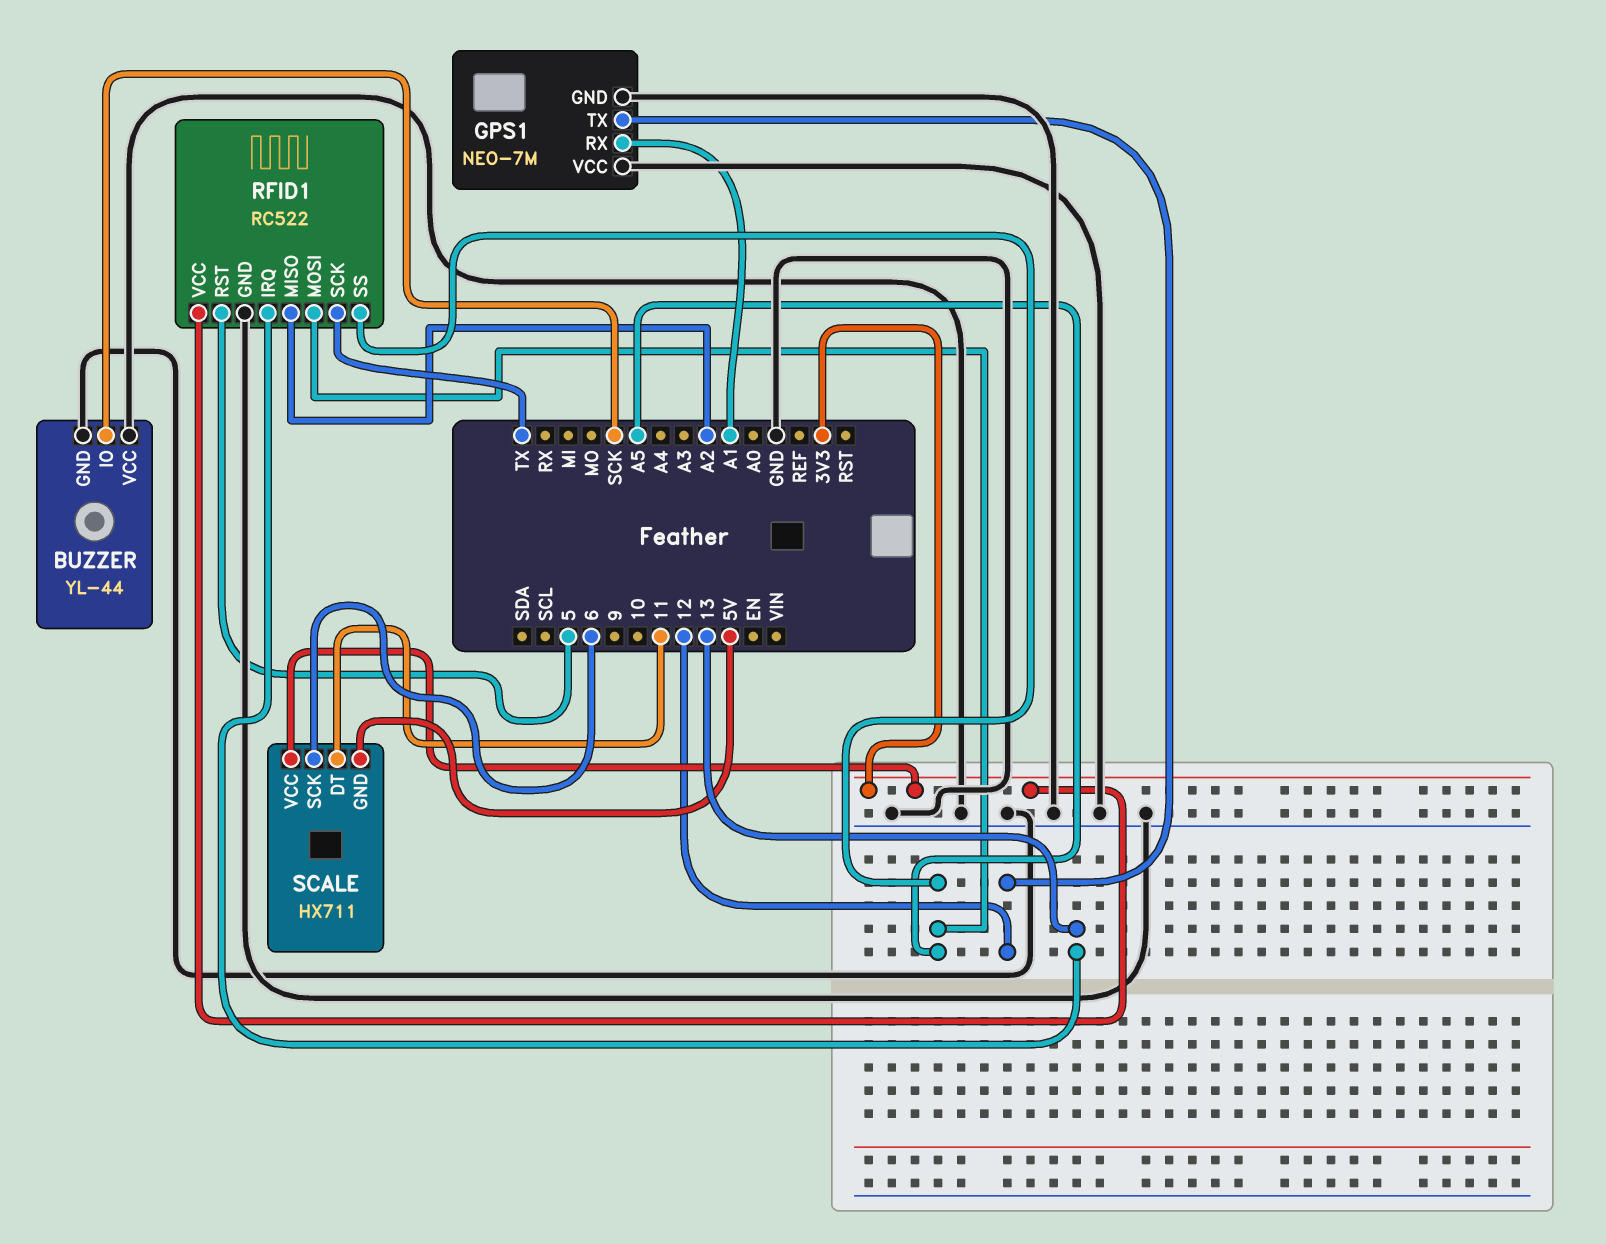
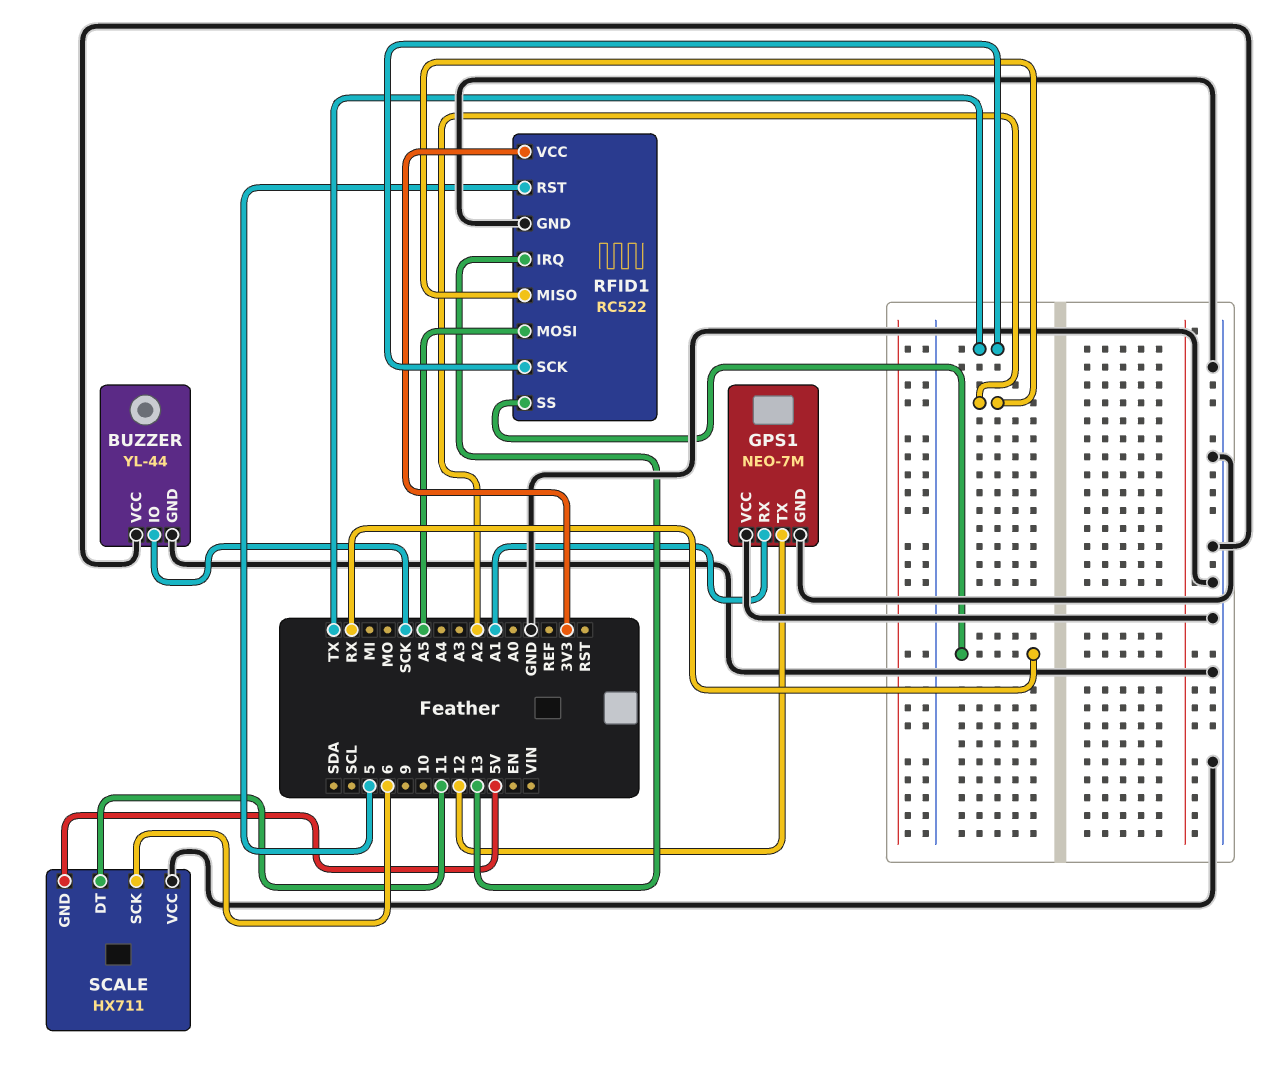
RFID1 pin SS: A5 -> RX
SCALE pin VCC: 3V3 -> GND

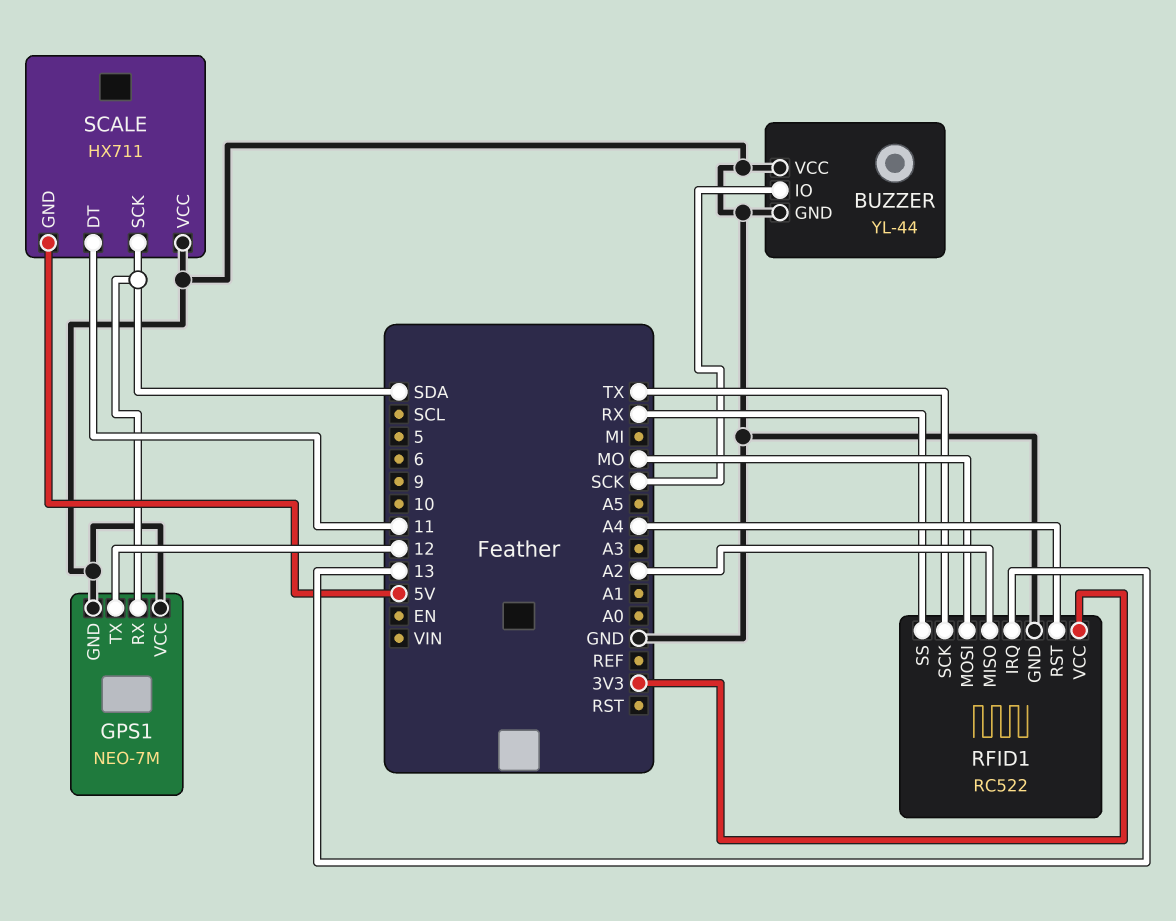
GPS1 pin RX: A1 -> SDA
RFID1 pin MOSI: A5 -> MO
RFID1 pin RST: 5 -> A4
SCALE pin SCK: 6 -> SDA

